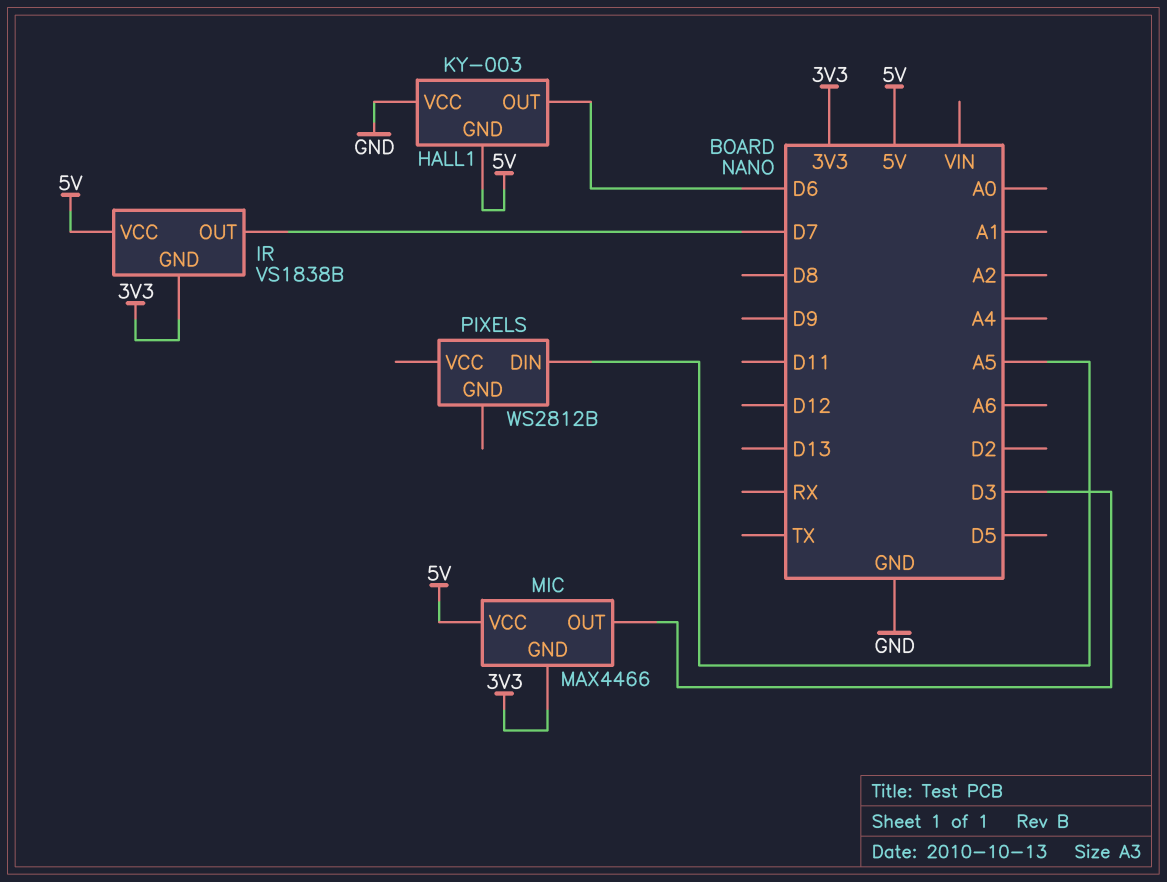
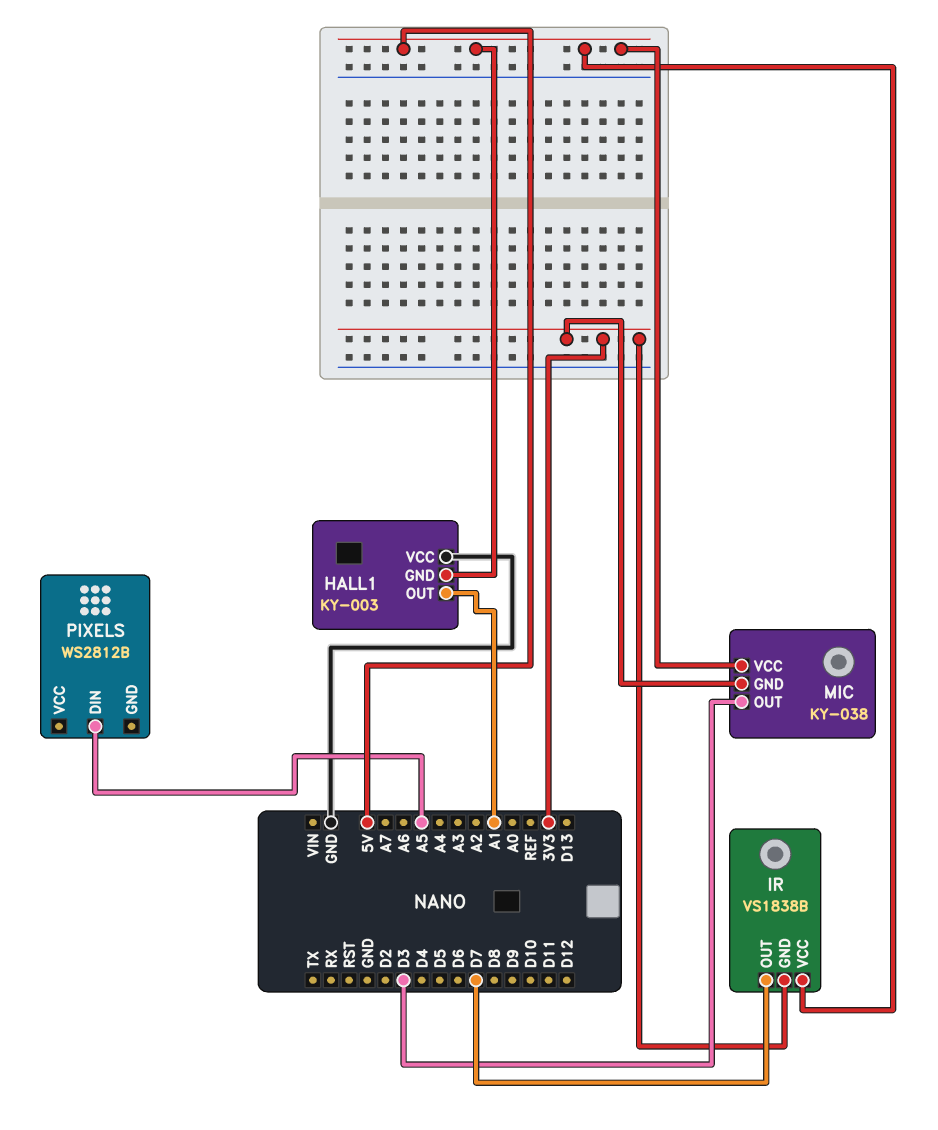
HALL1 pin OUT: D6 -> A1
MIC: MAX4466 -> KY-038

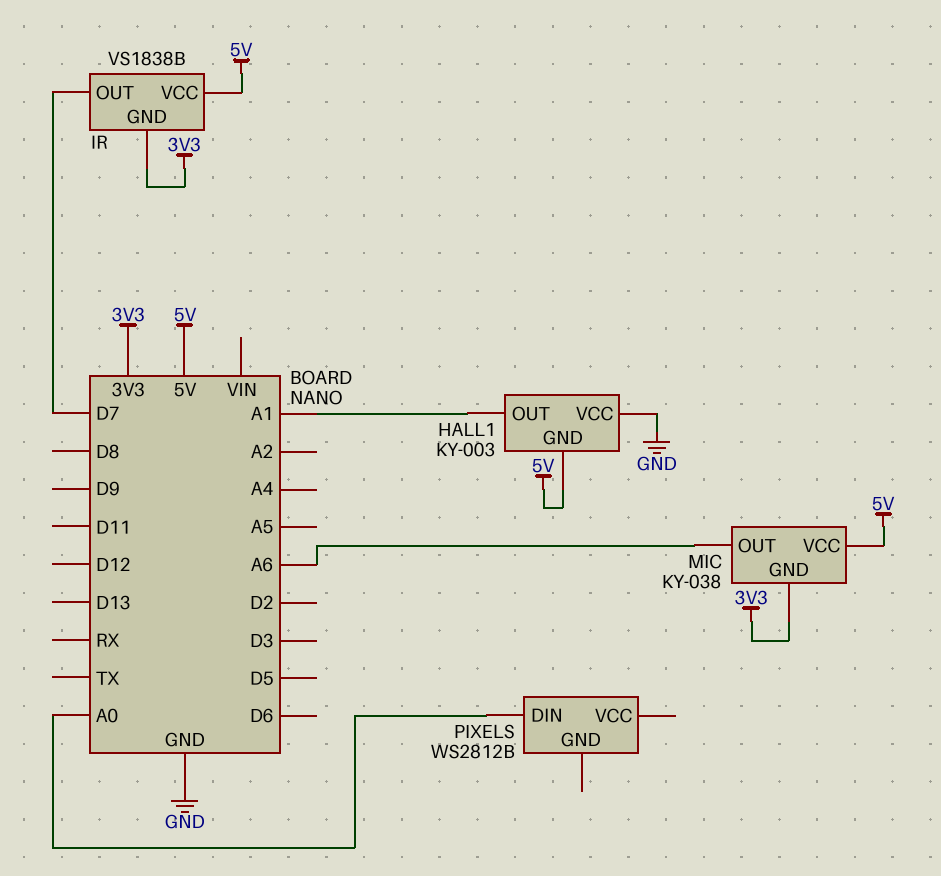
MIC pin OUT: D3 -> A6
PIXELS pin DIN: A5 -> A0

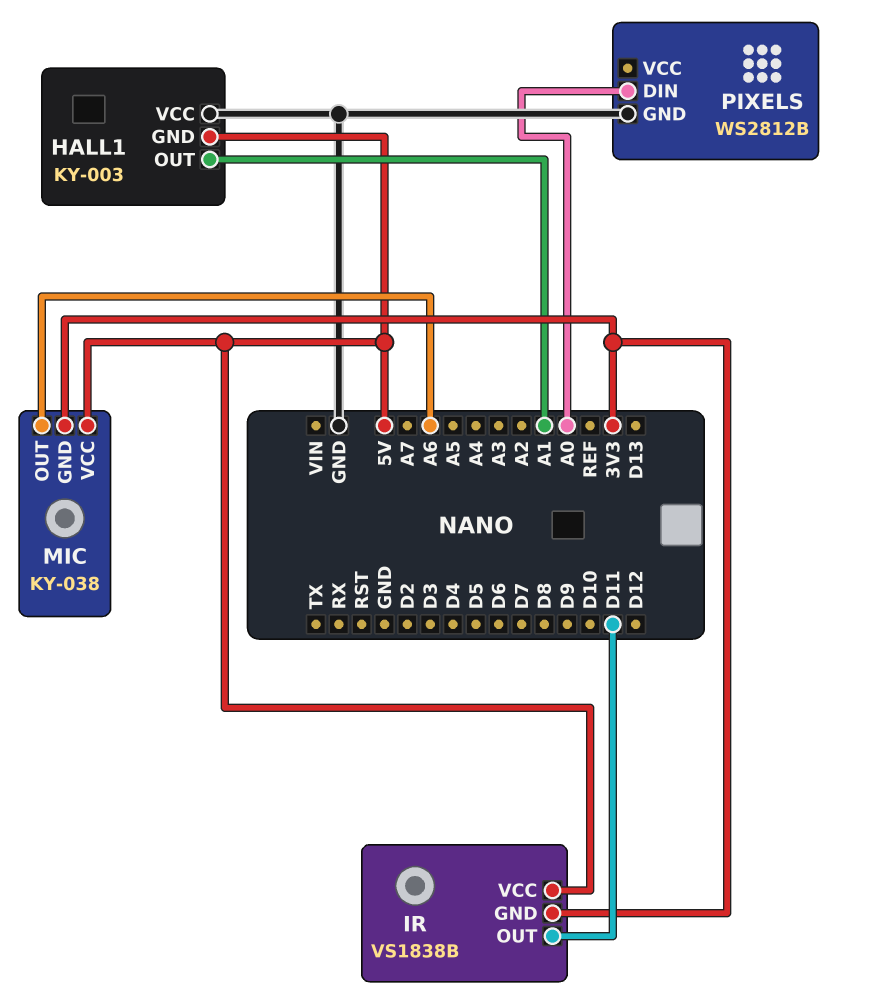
IR pin OUT: D7 -> D11
PIXELS pin GND: none -> GND

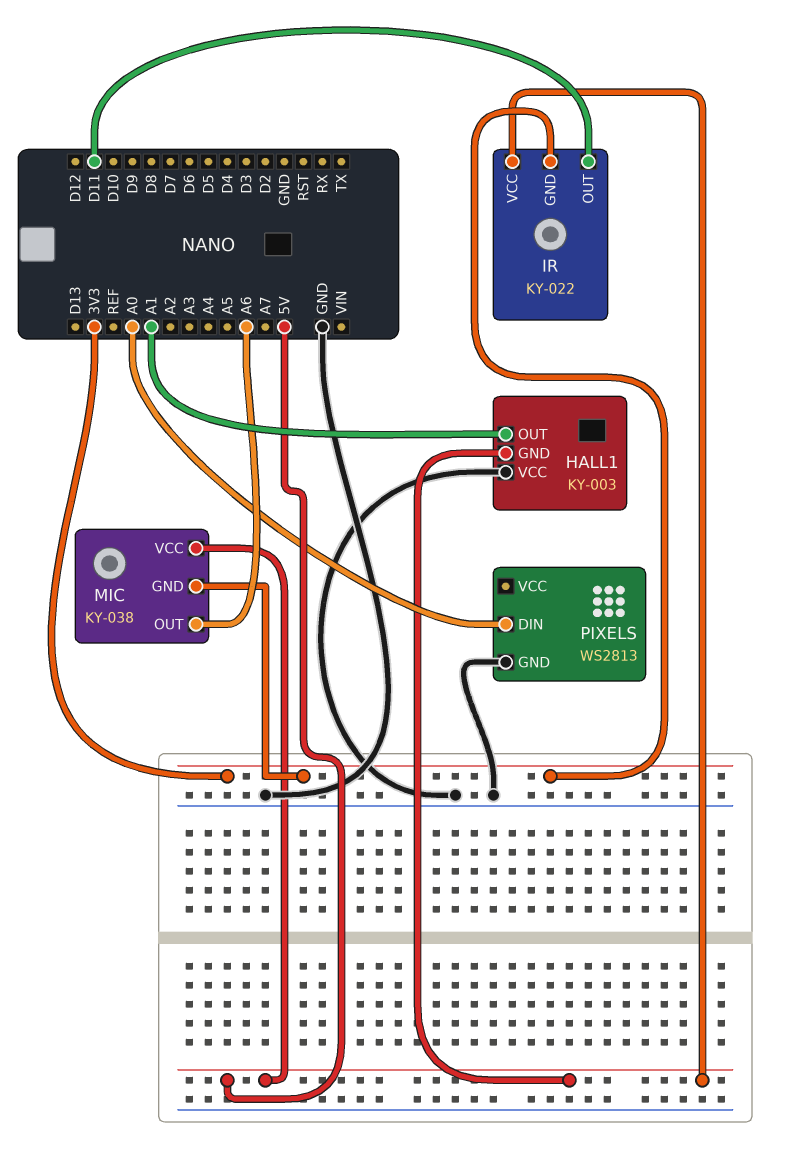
IR: VS1838B -> KY-022
PIXELS: WS2812B -> WS2813

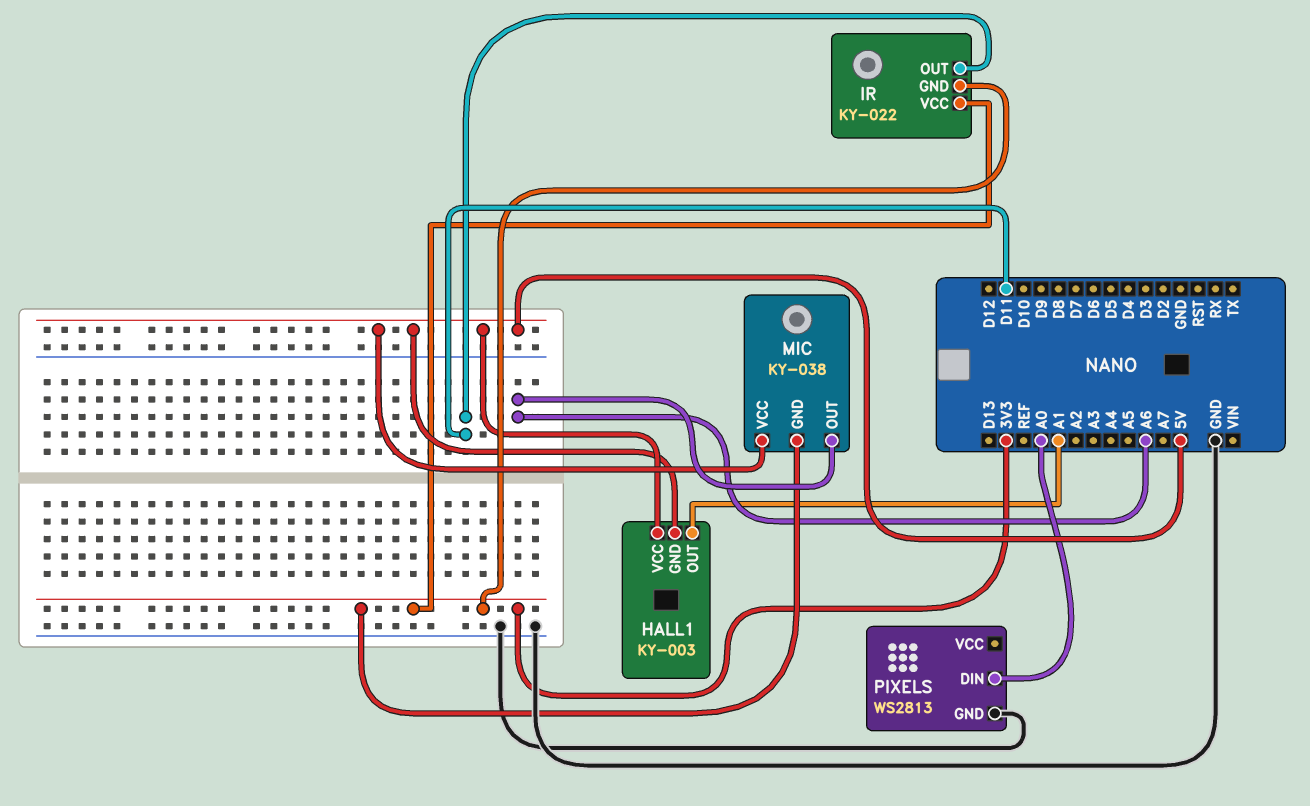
HALL1 pin VCC: GND -> 5V
IR pin VCC: 5V -> 3V3

